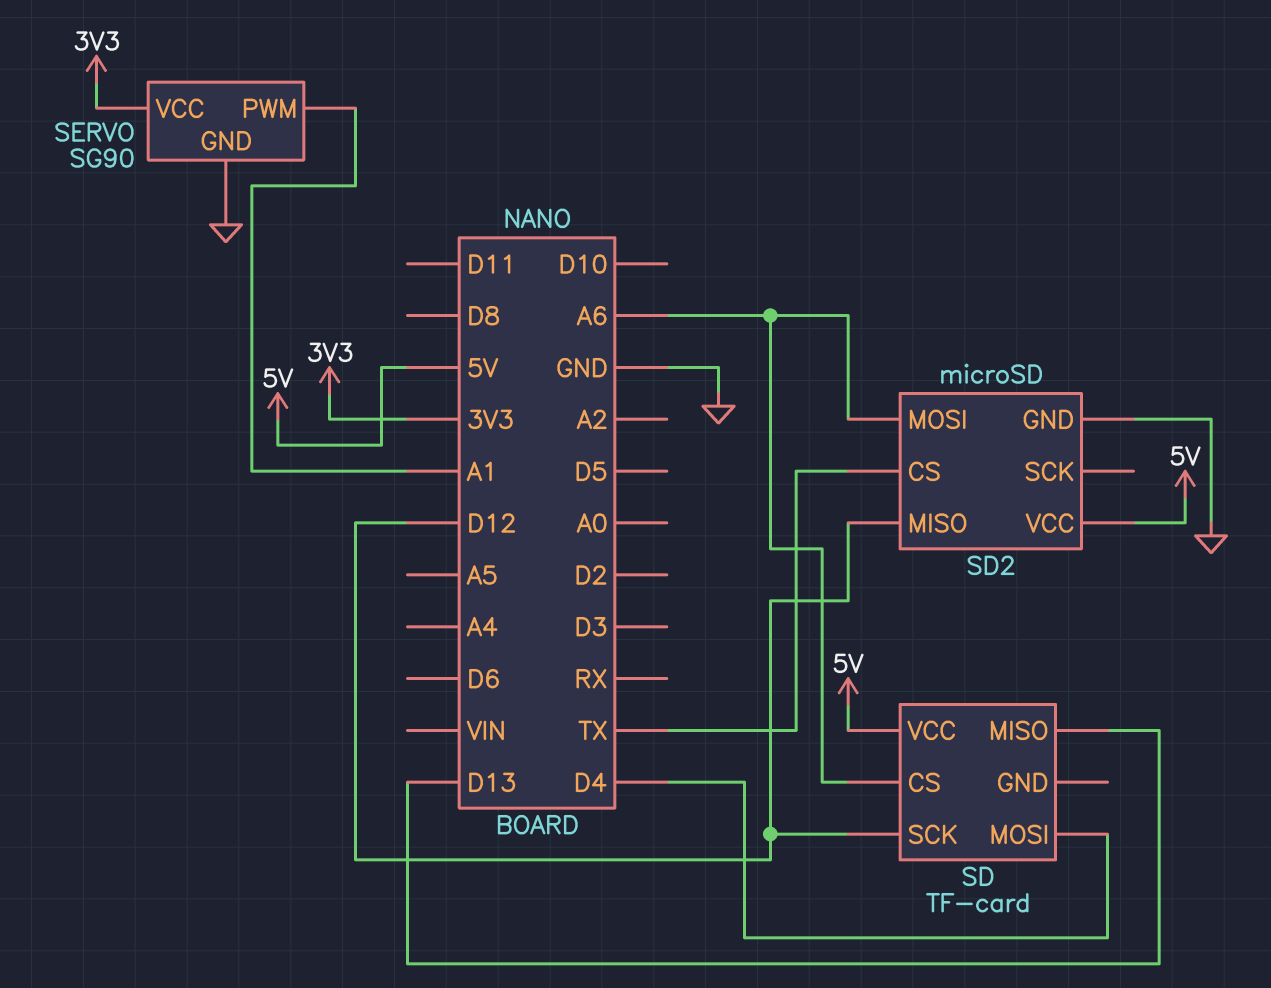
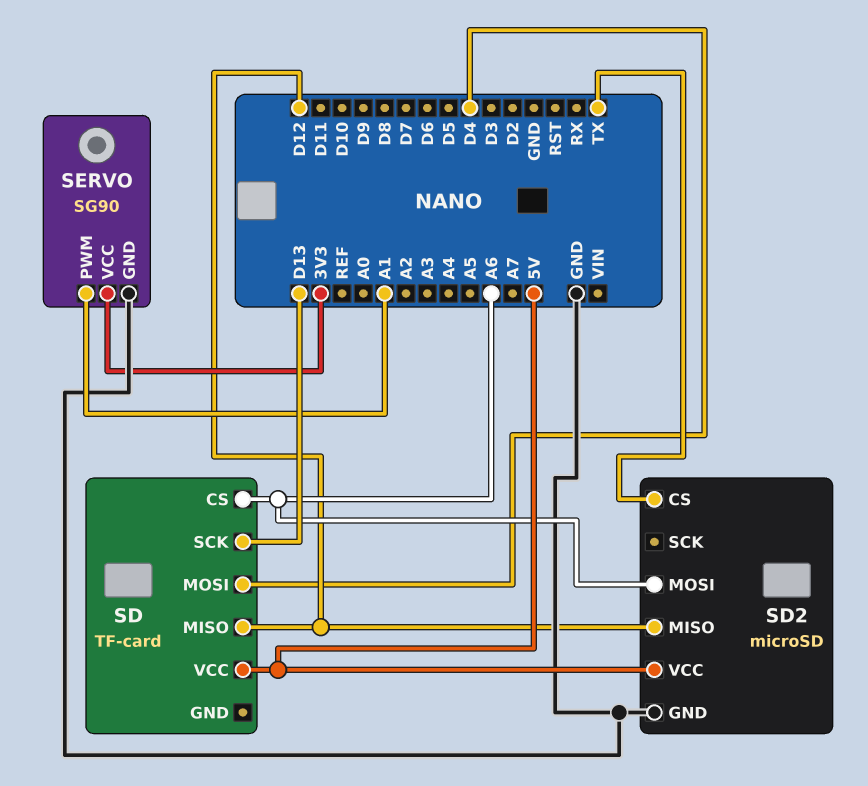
SD pin MISO: D13 -> D12
SD pin SCK: D12 -> D13

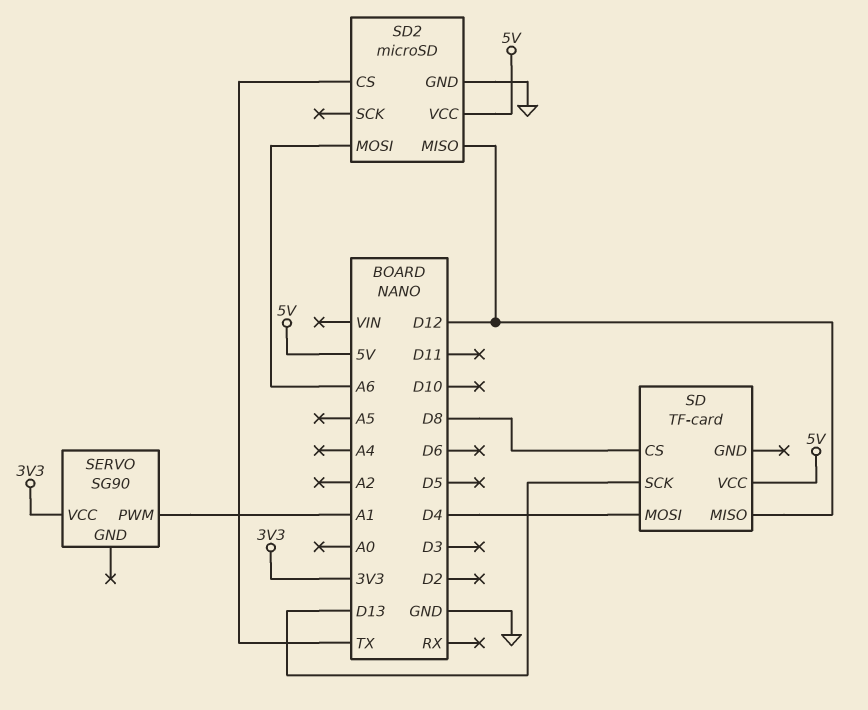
SD pin CS: A6 -> D8
SERVO pin GND: GND -> none

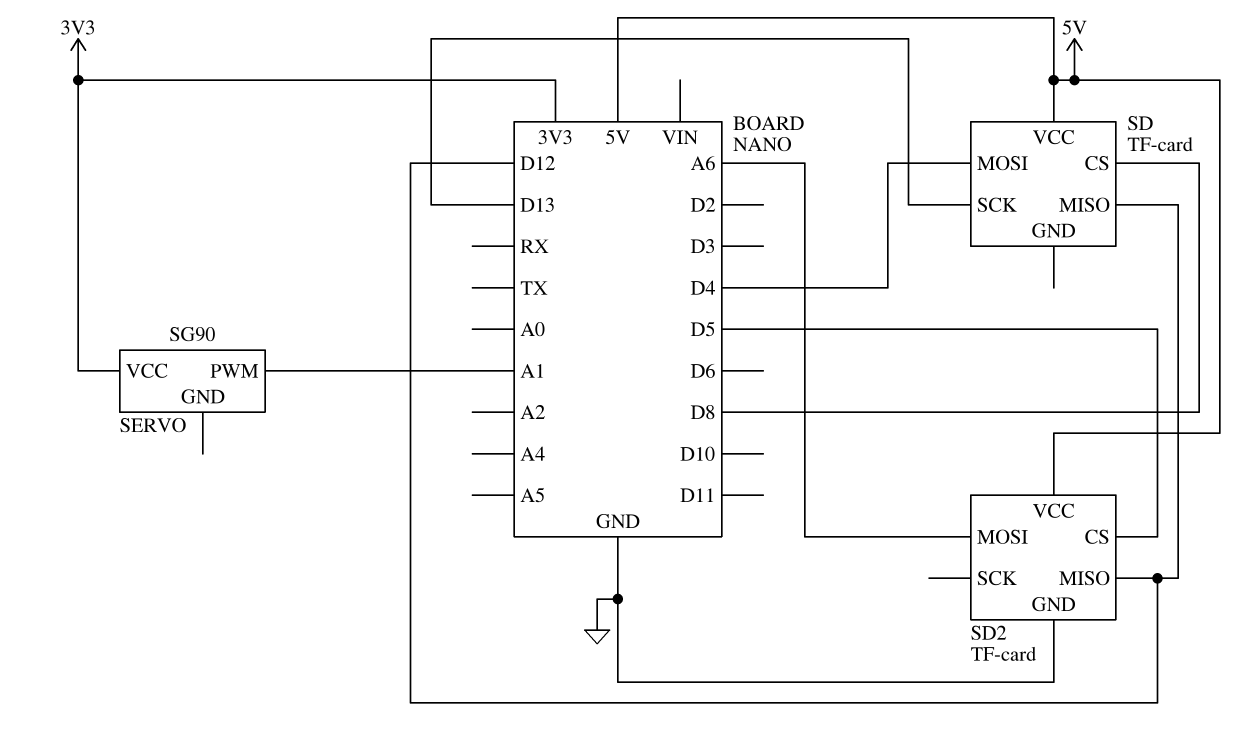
SD2: microSD -> TF-card
SD2 pin CS: TX -> D5

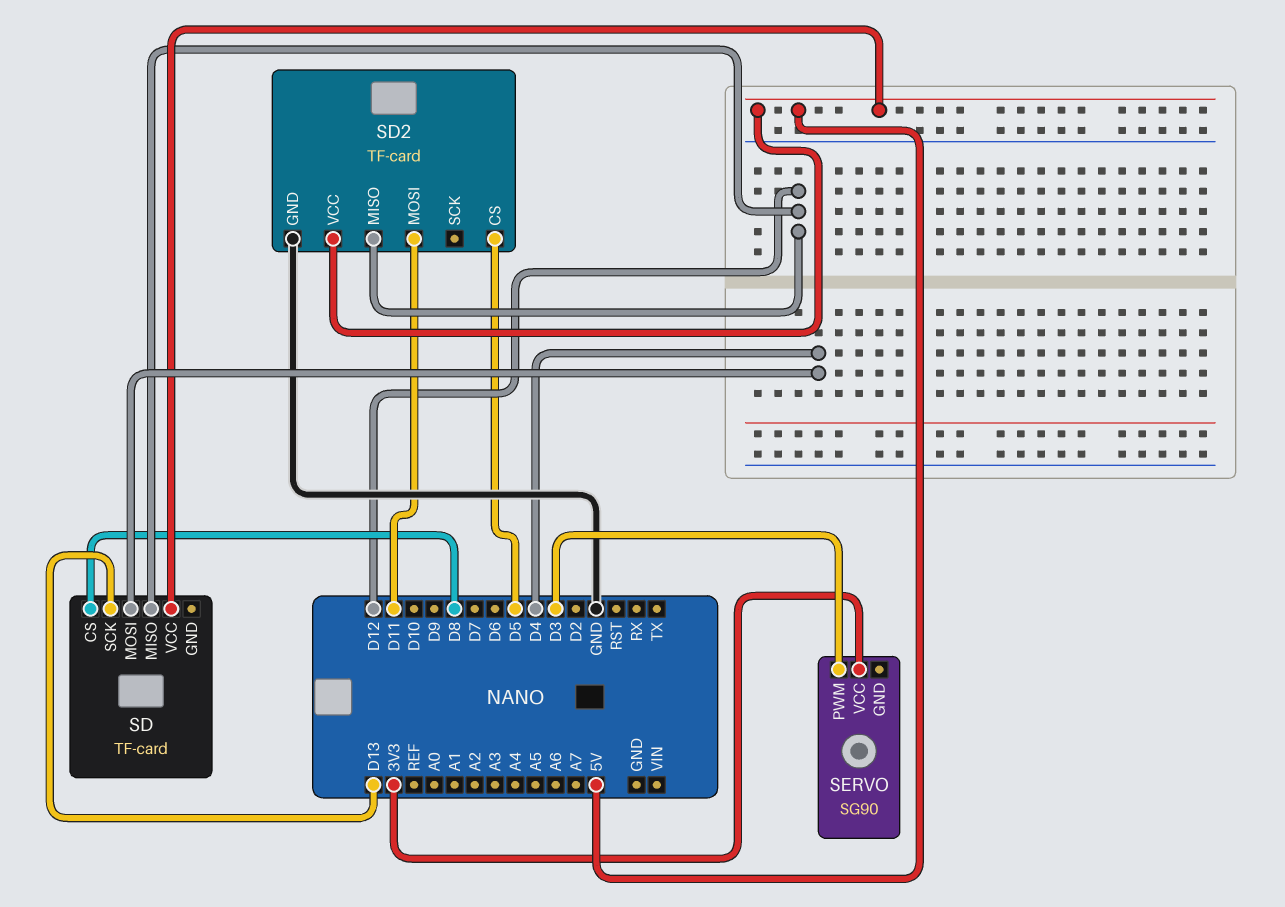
SD2 pin MOSI: A6 -> D11
SERVO pin PWM: A1 -> D3

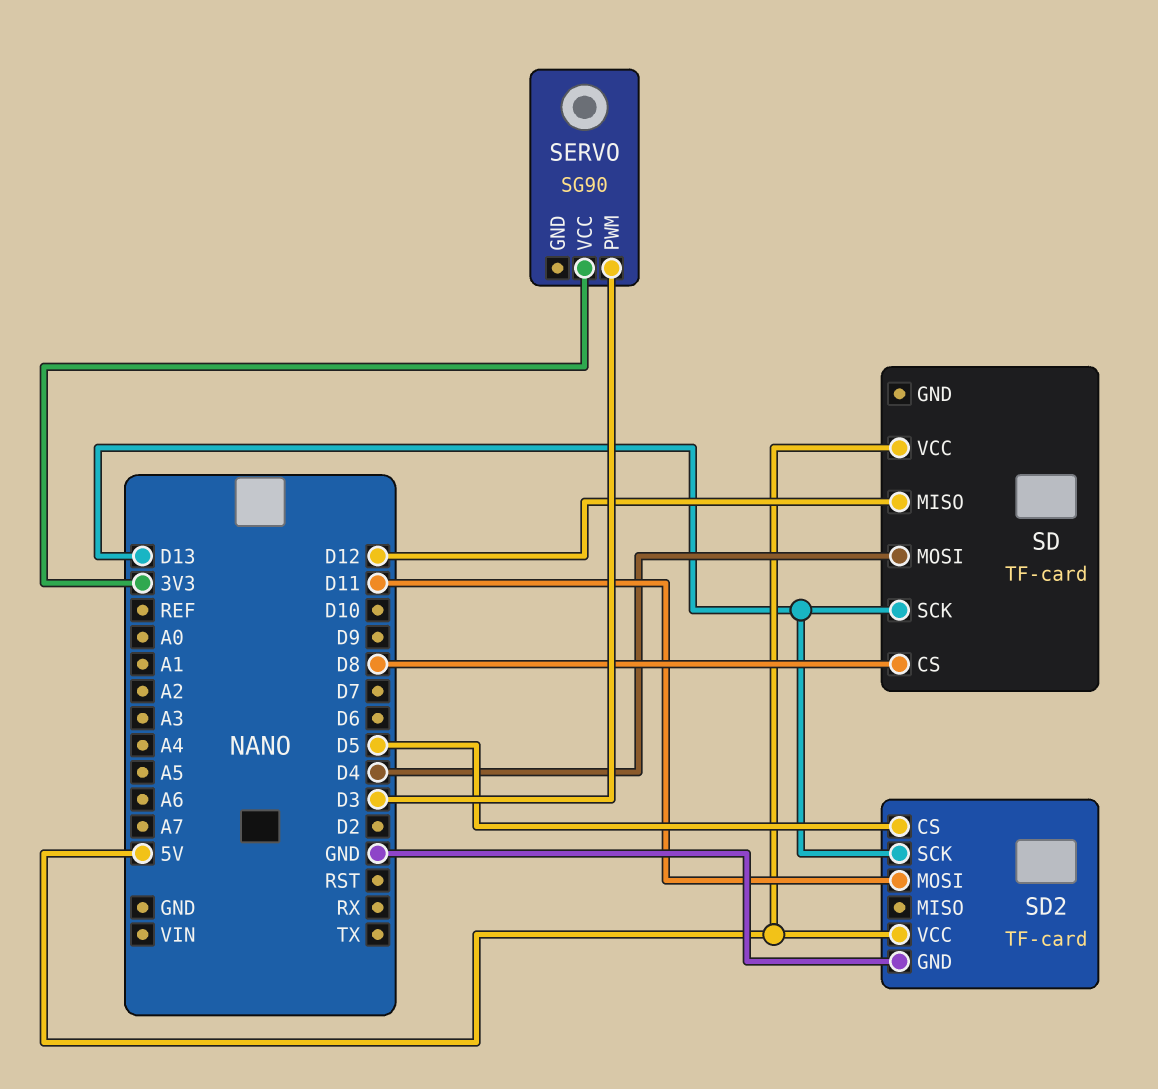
SD2 pin MISO: D12 -> none
SD2 pin SCK: none -> D13

